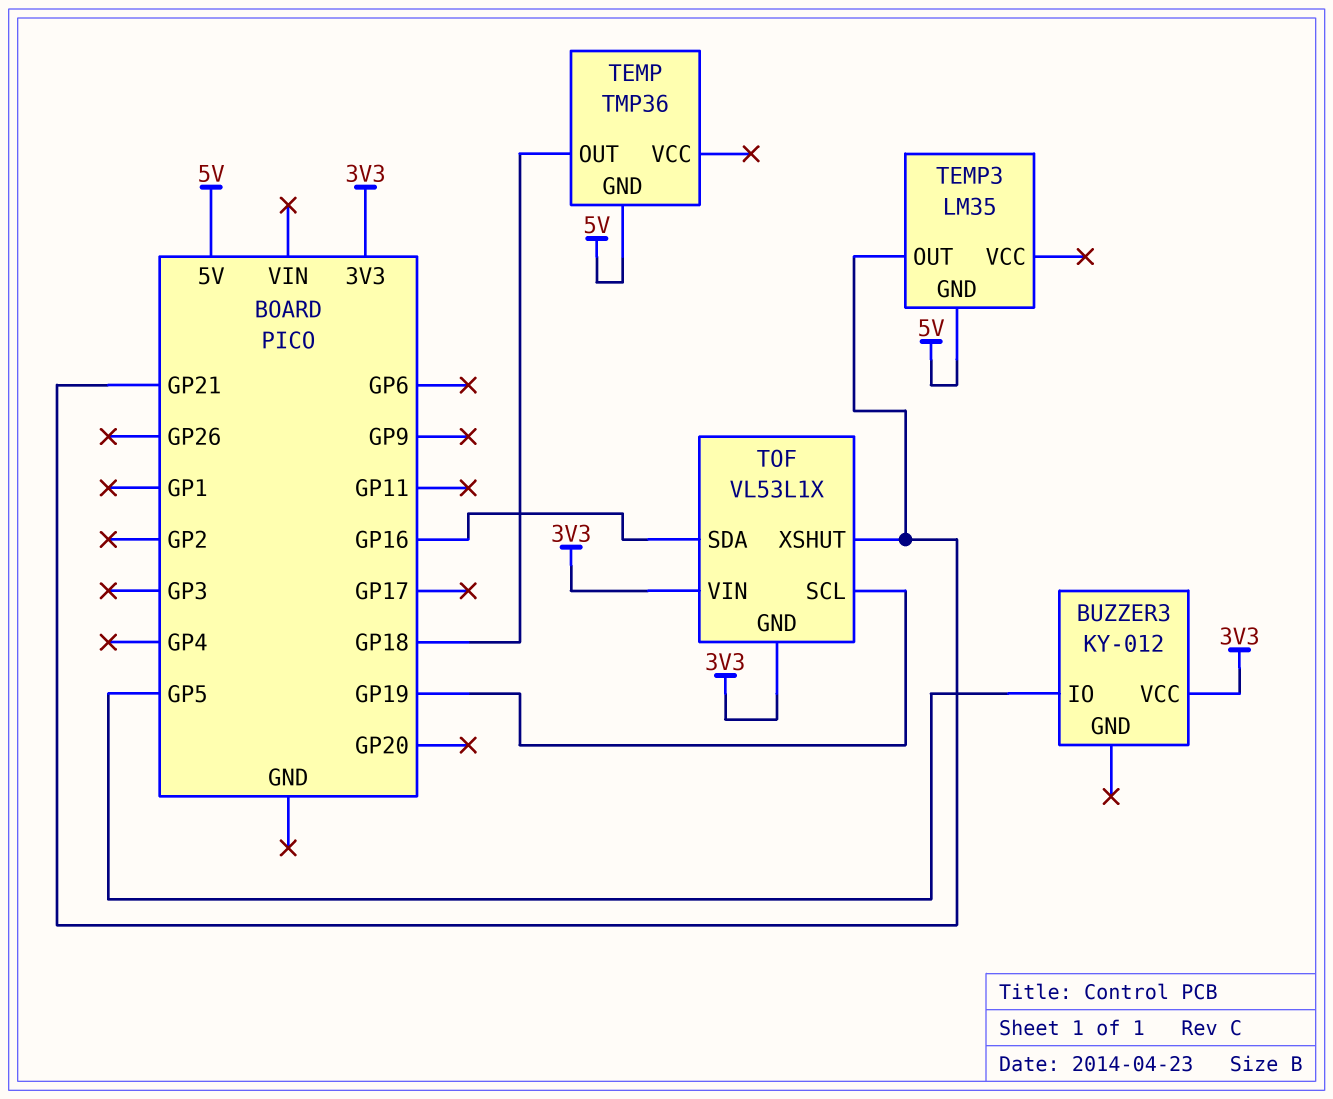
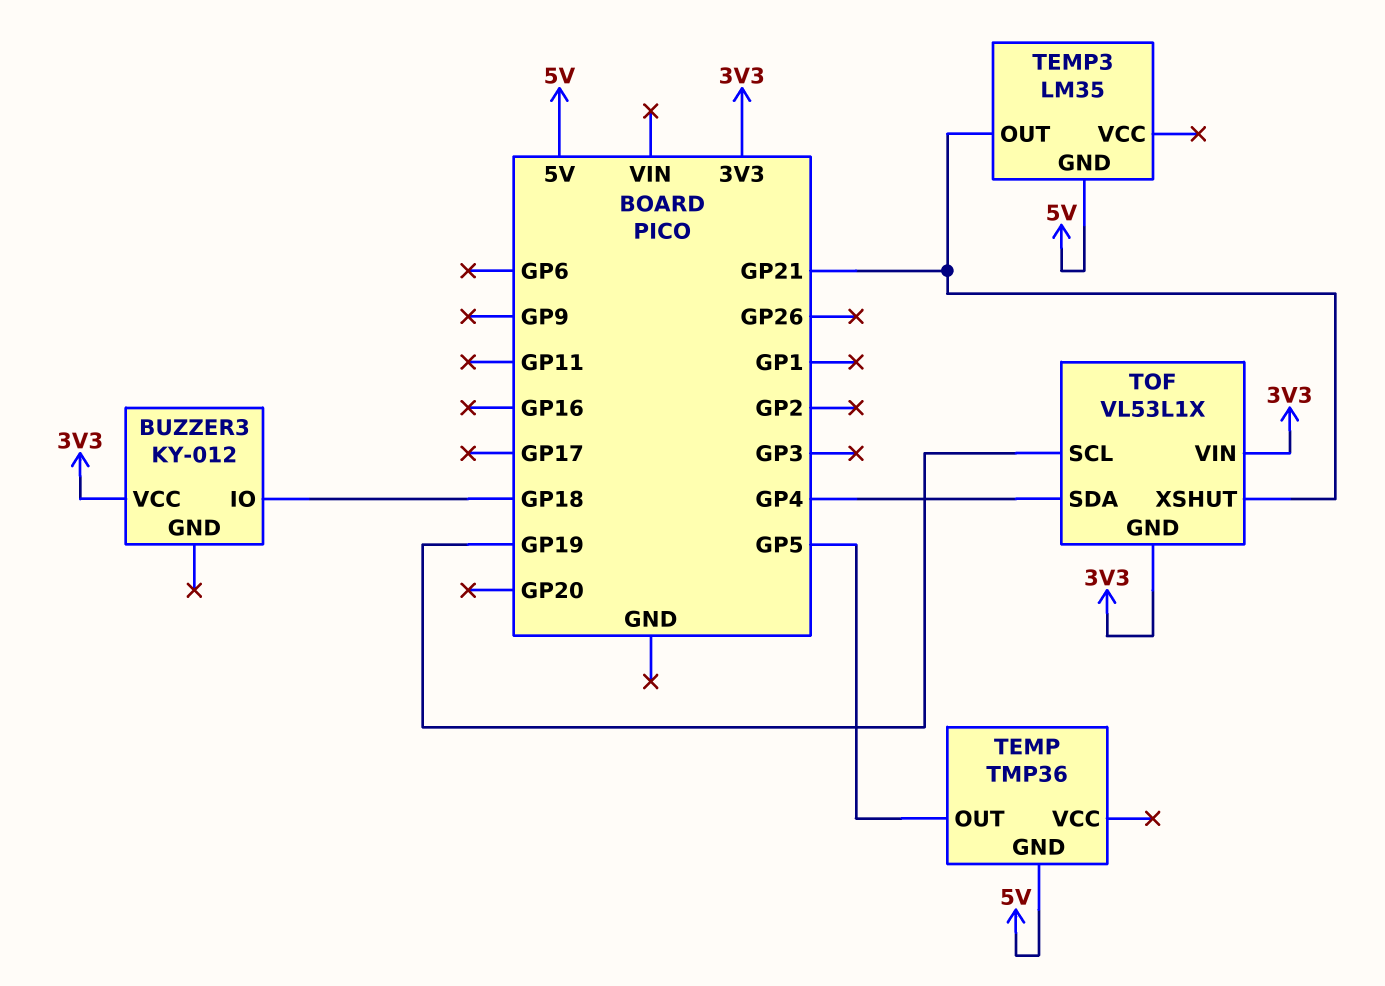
BUZZER3 pin IO: GP5 -> GP18
TEMP pin OUT: GP18 -> GP5
TOF pin SDA: GP16 -> GP4

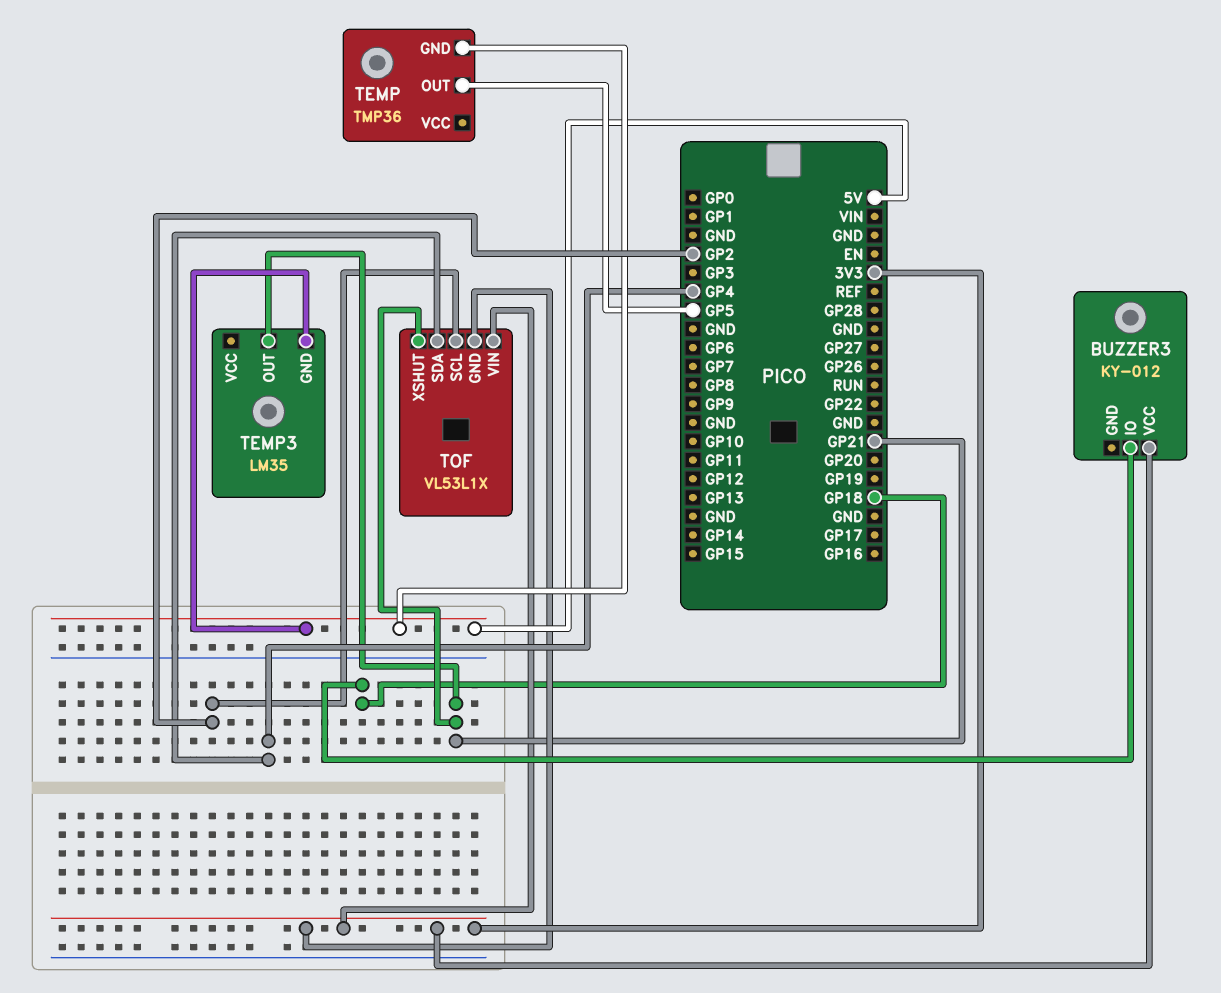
TOF pin SCL: GP19 -> GP2

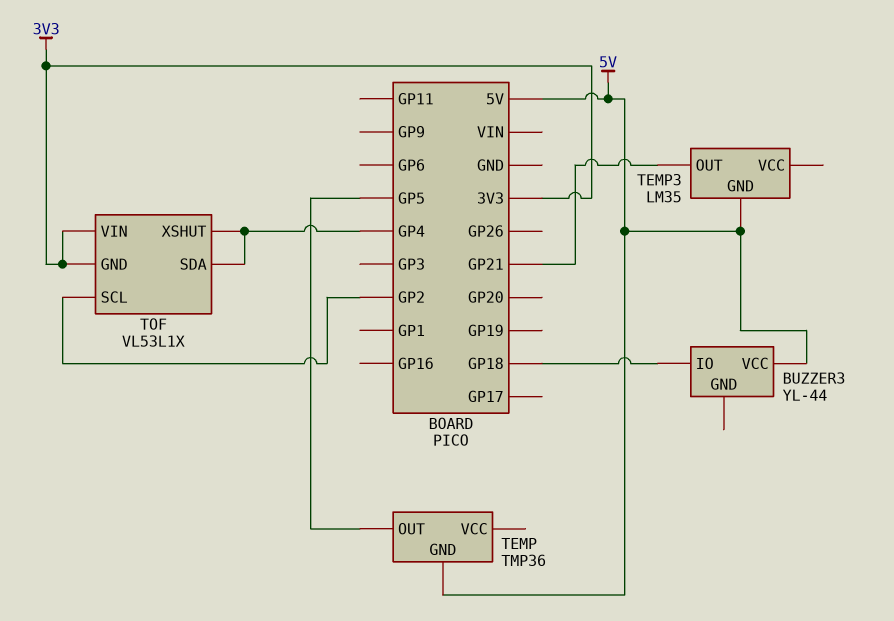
BUZZER3: KY-012 -> YL-44
BUZZER3 pin VCC: 3V3 -> 5V
TOF pin XSHUT: GP21 -> GP4

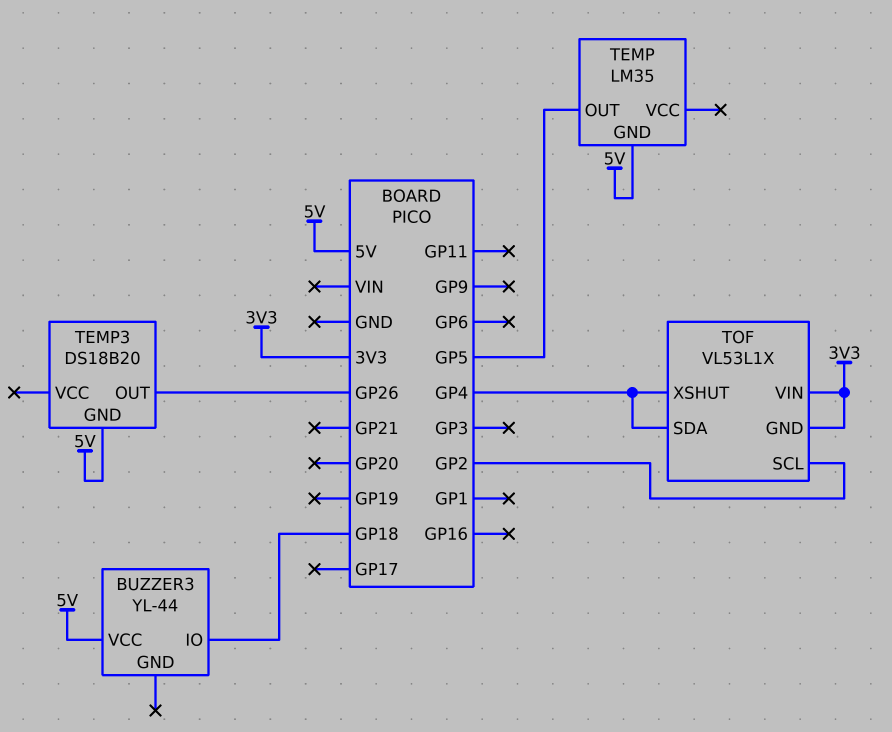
TEMP: TMP36 -> LM35
TEMP3: LM35 -> DS18B20
TEMP3 pin OUT: GP21 -> GP26

